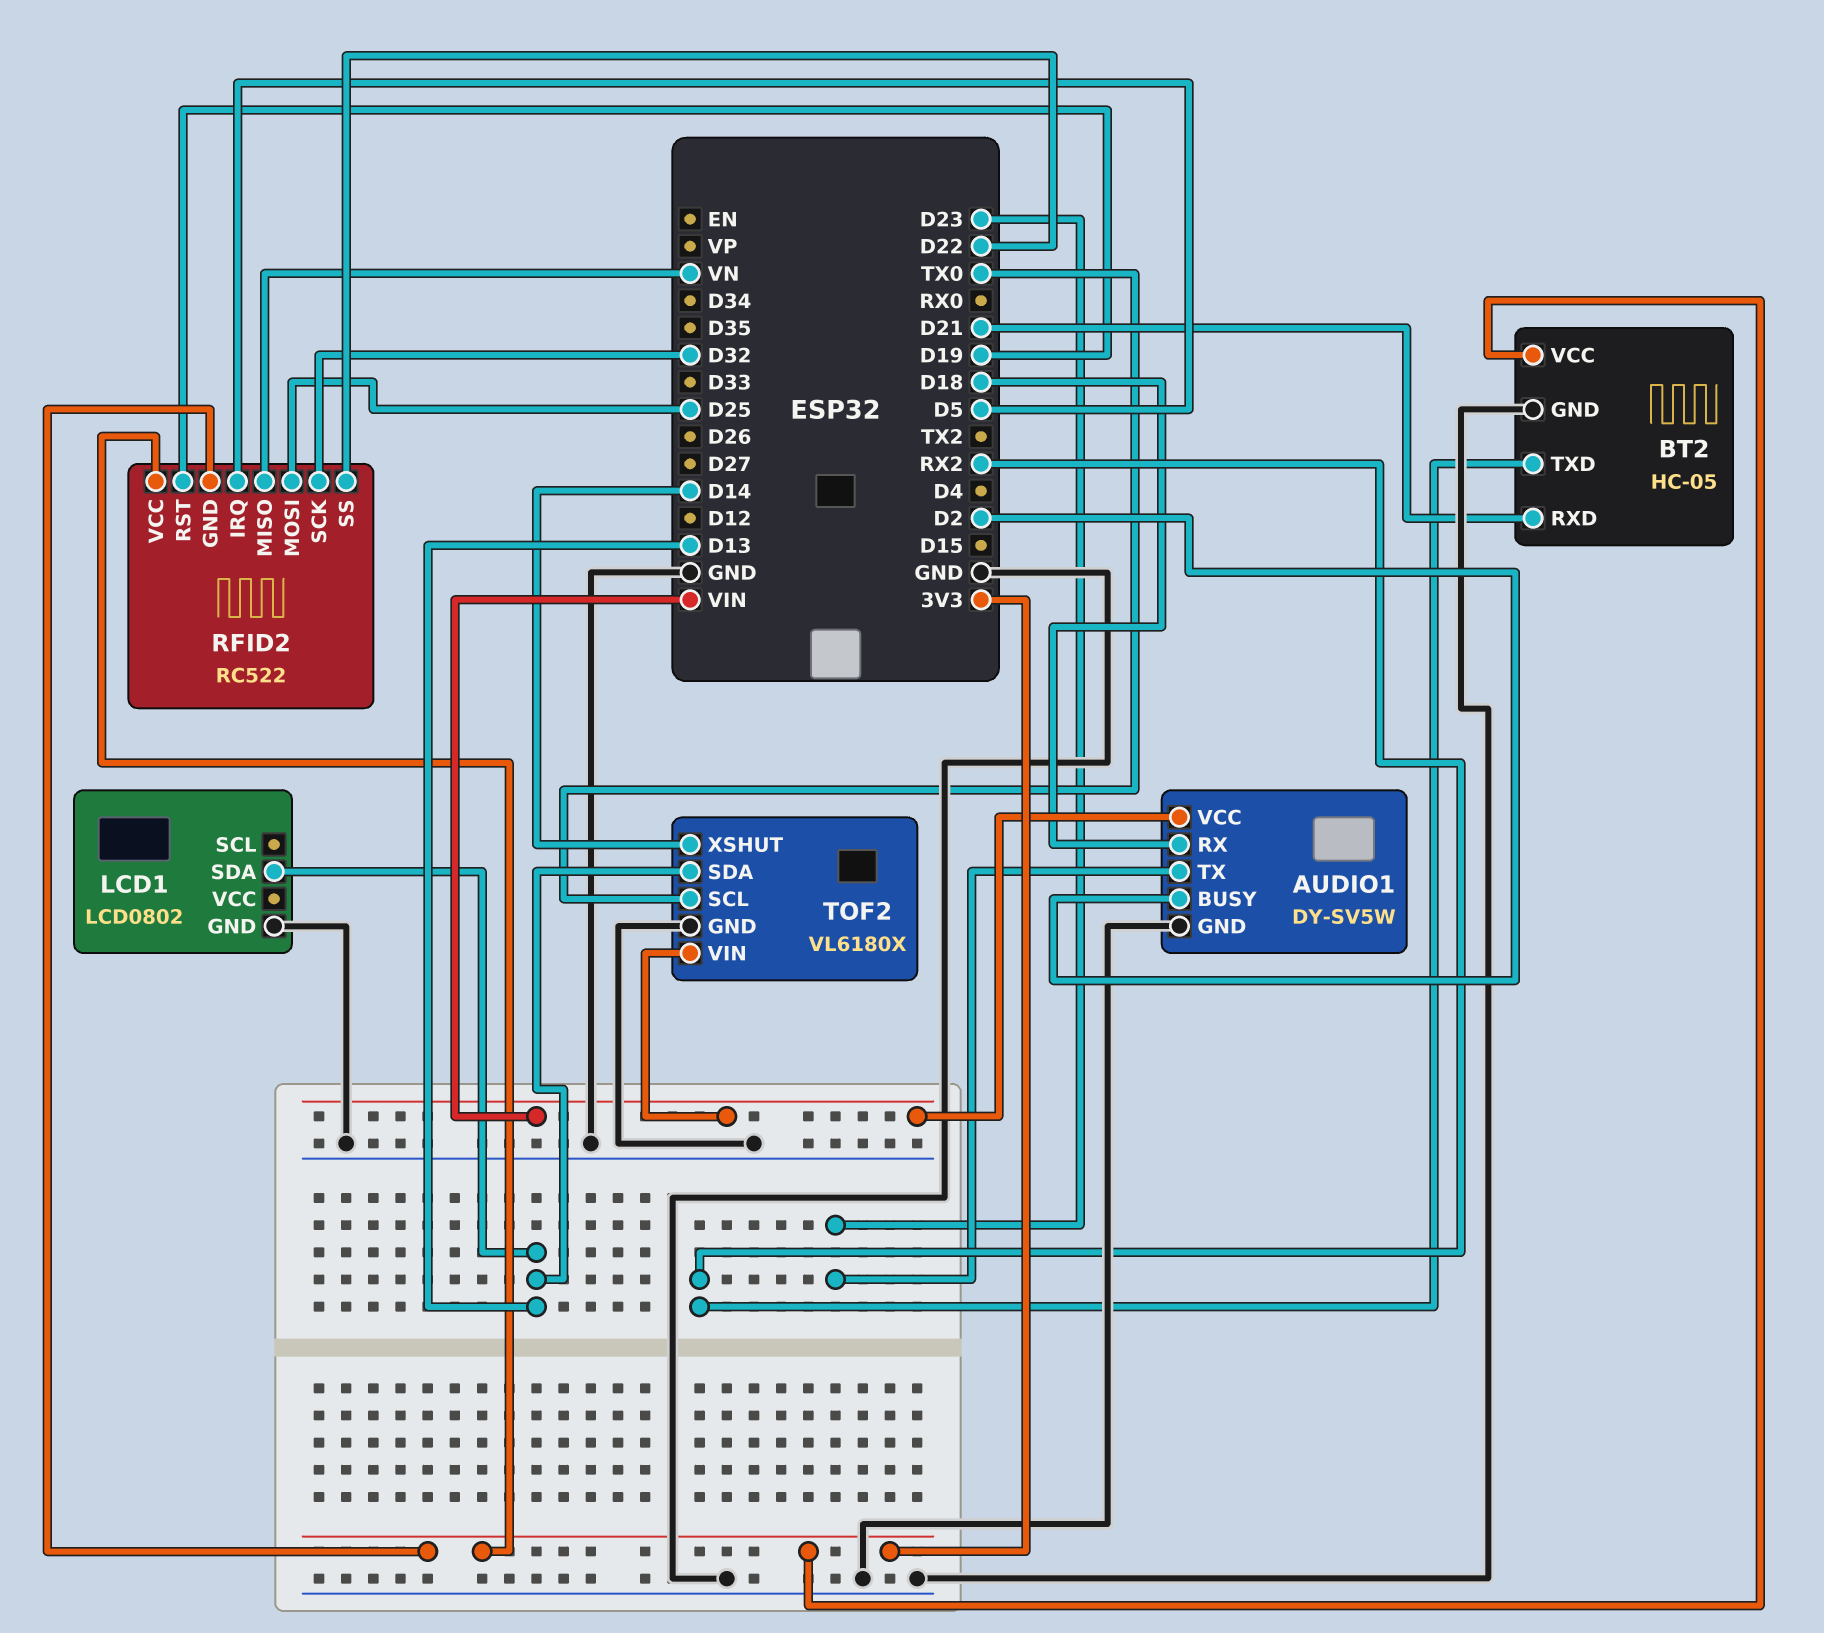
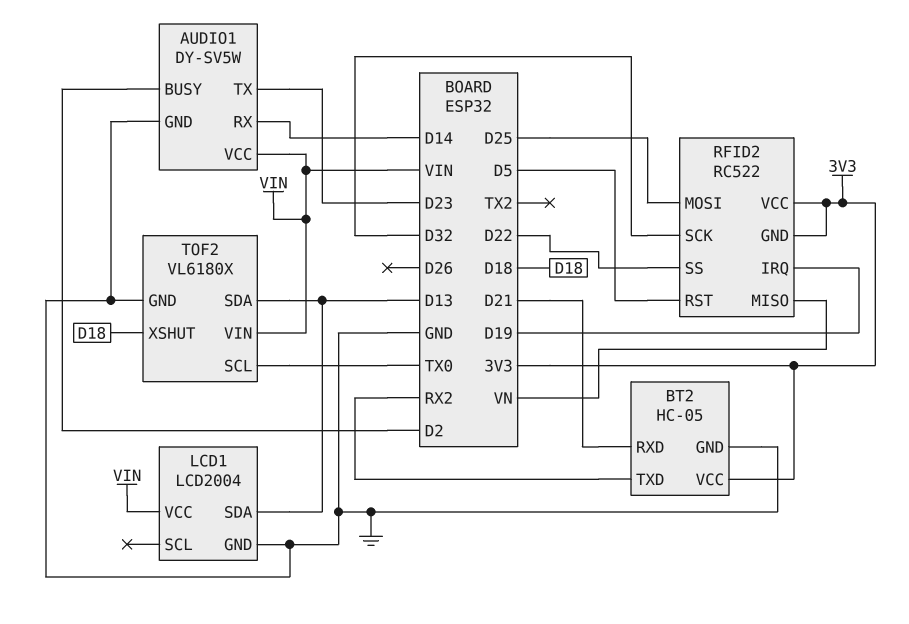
AUDIO1 pin RX: D18 -> D14
LCD1: LCD0802 -> LCD2004
LCD1 pin VCC: none -> VIN
RFID2 pin IRQ: D5 -> D19
RFID2 pin RST: D19 -> D5
TOF2 pin XSHUT: D14 -> D18

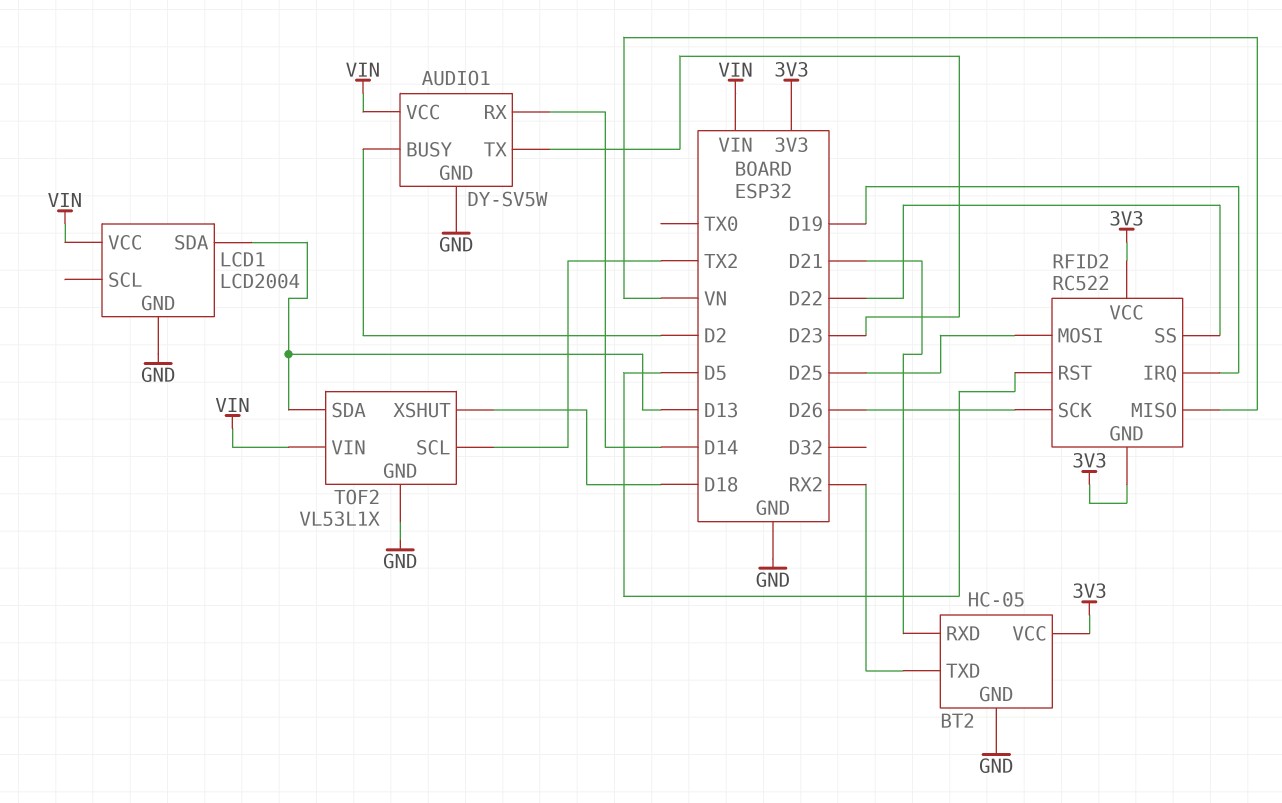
RFID2 pin SCK: D32 -> D26
TOF2: VL6180X -> VL53L1X
TOF2 pin SCL: TX0 -> TX2

